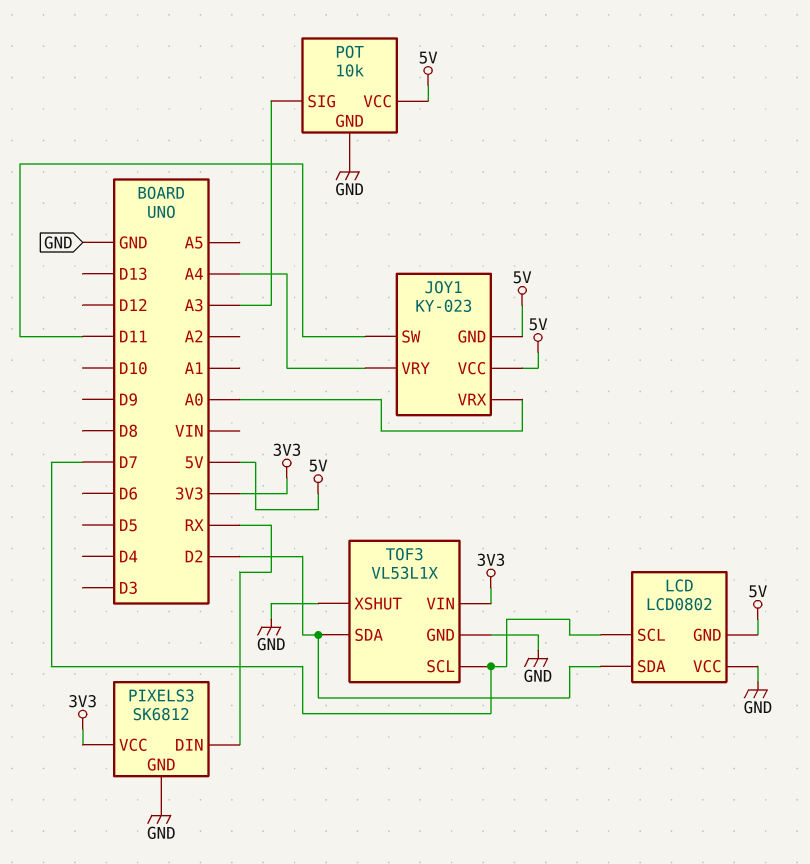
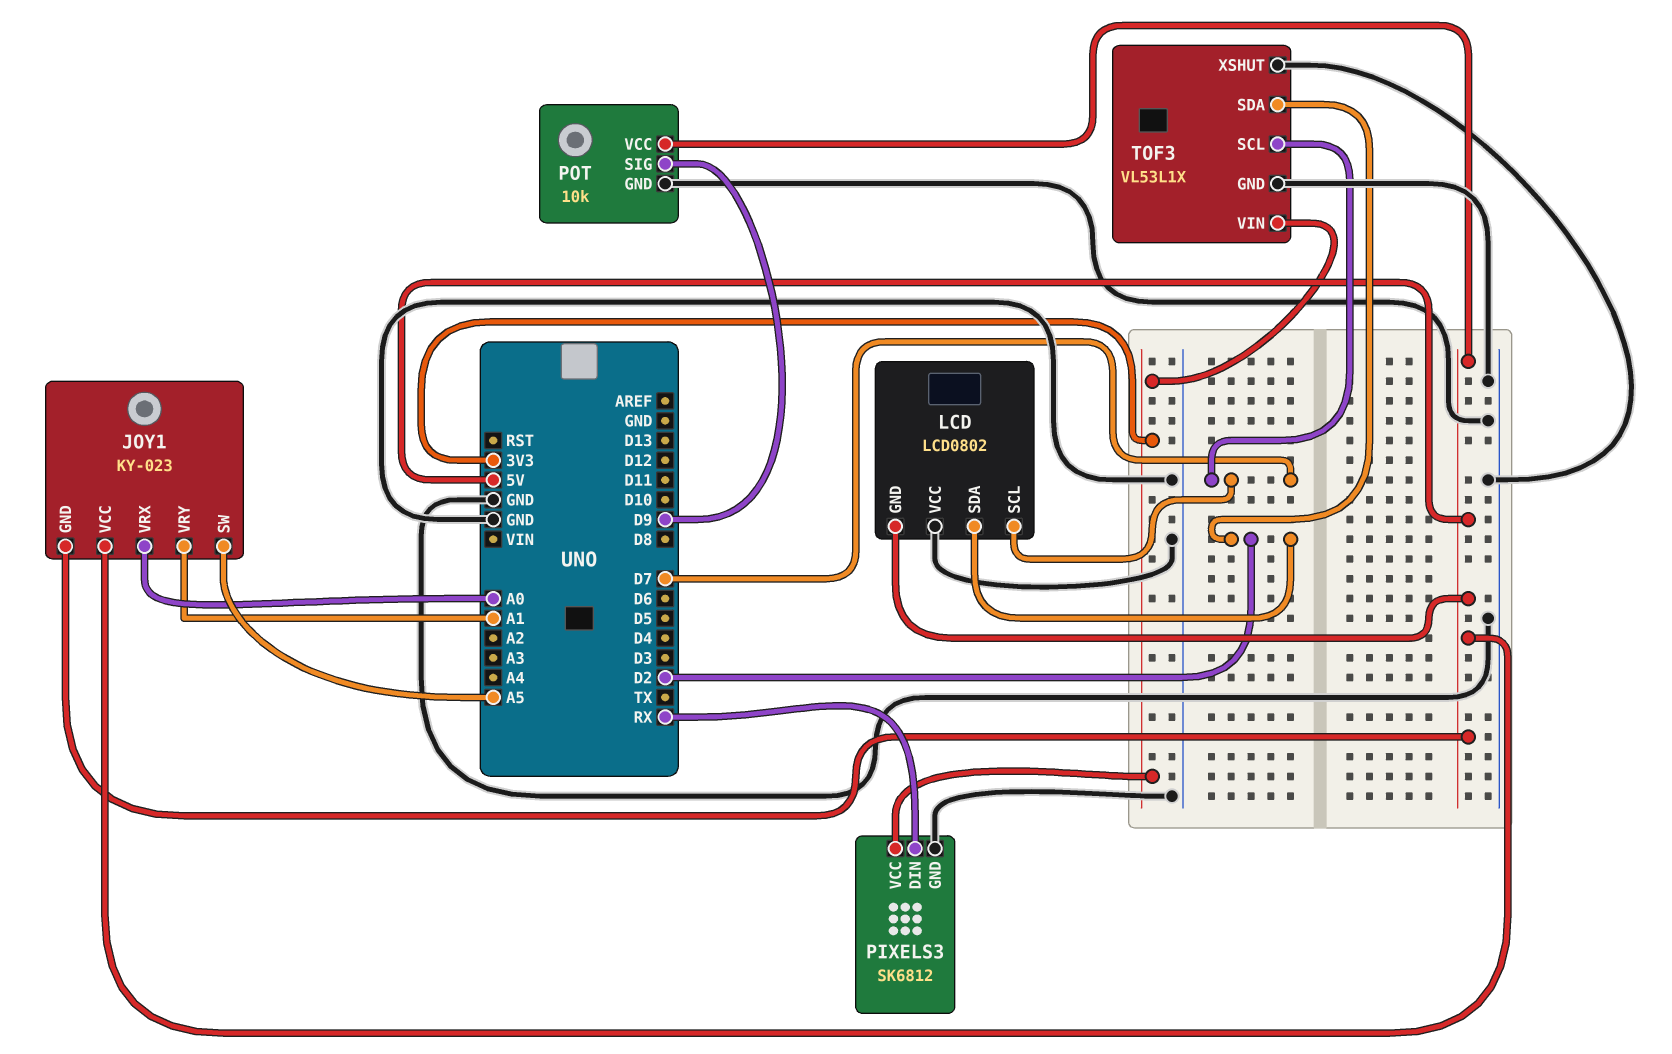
JOY1 pin SW: D11 -> A5
JOY1 pin VRY: A4 -> A1
POT pin SIG: A3 -> D9

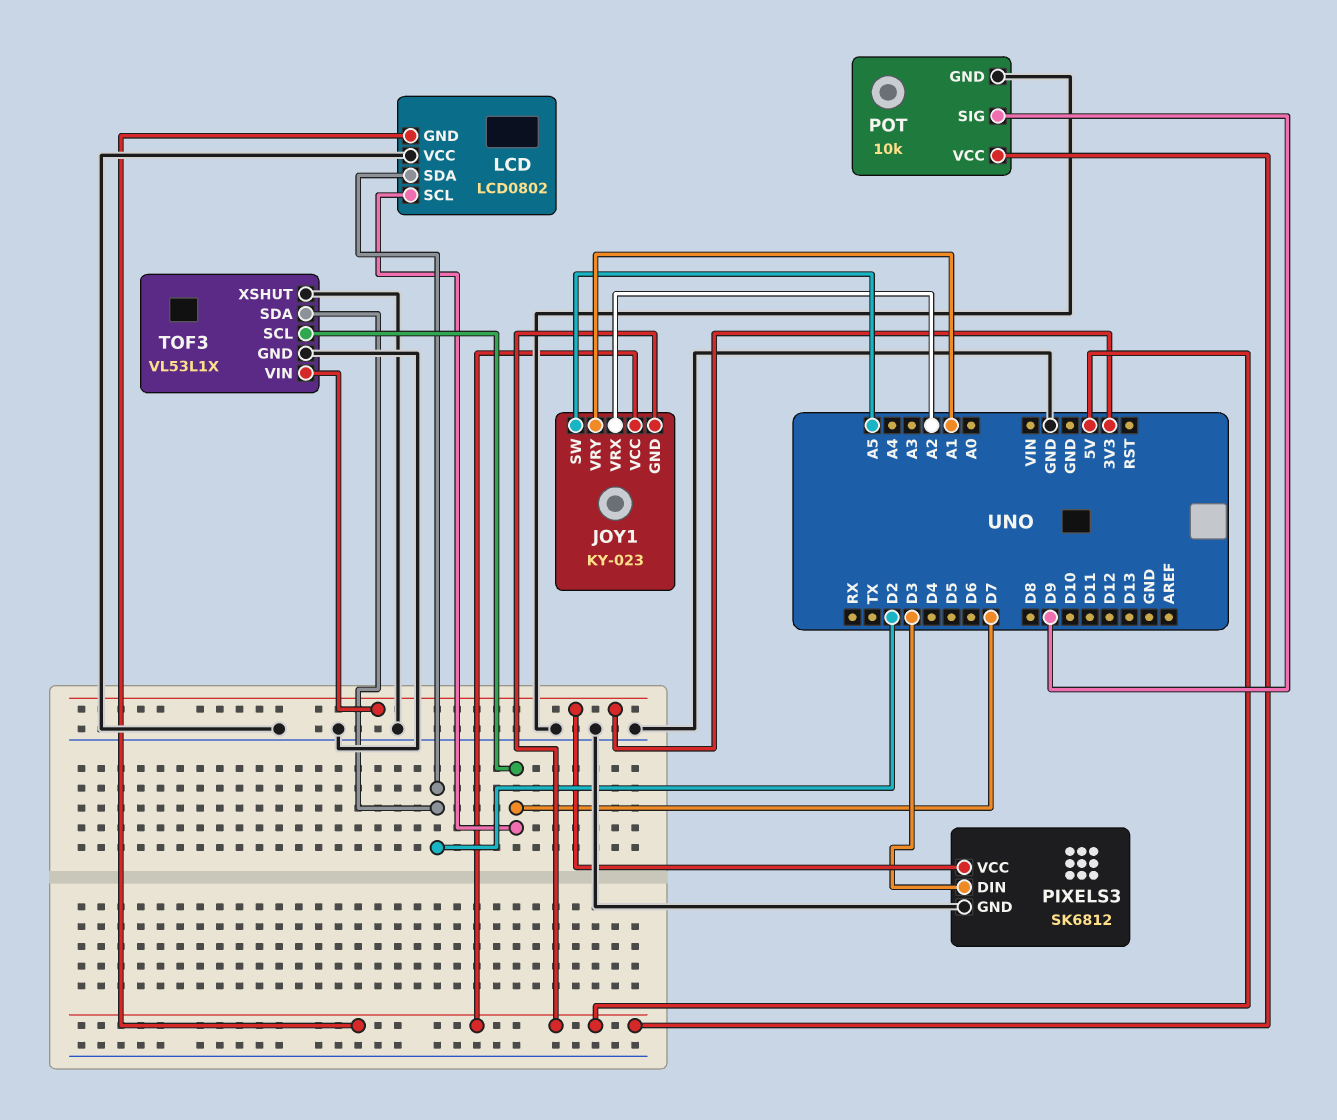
JOY1 pin VRX: A0 -> A2
PIXELS3 pin DIN: RX -> D3

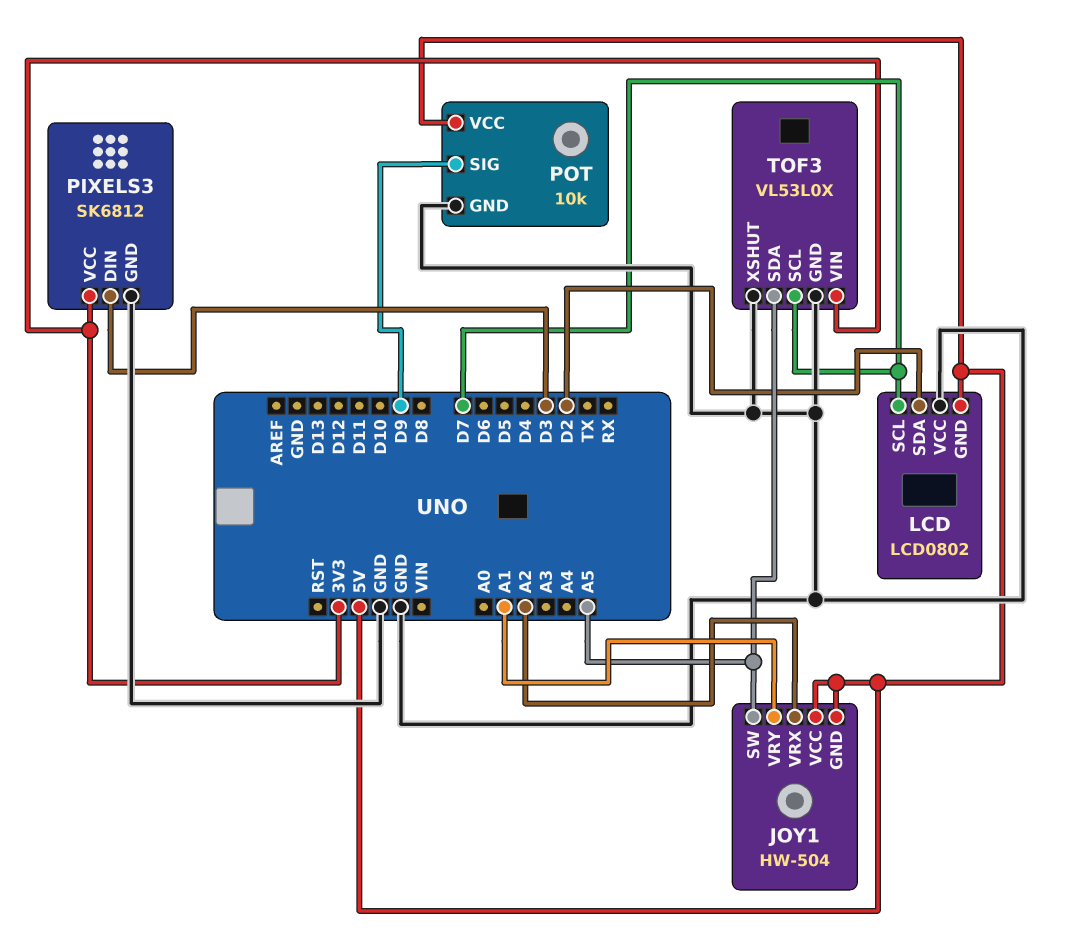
JOY1: KY-023 -> HW-504
TOF3: VL53L1X -> VL53L0X
TOF3 pin SDA: D2 -> A5

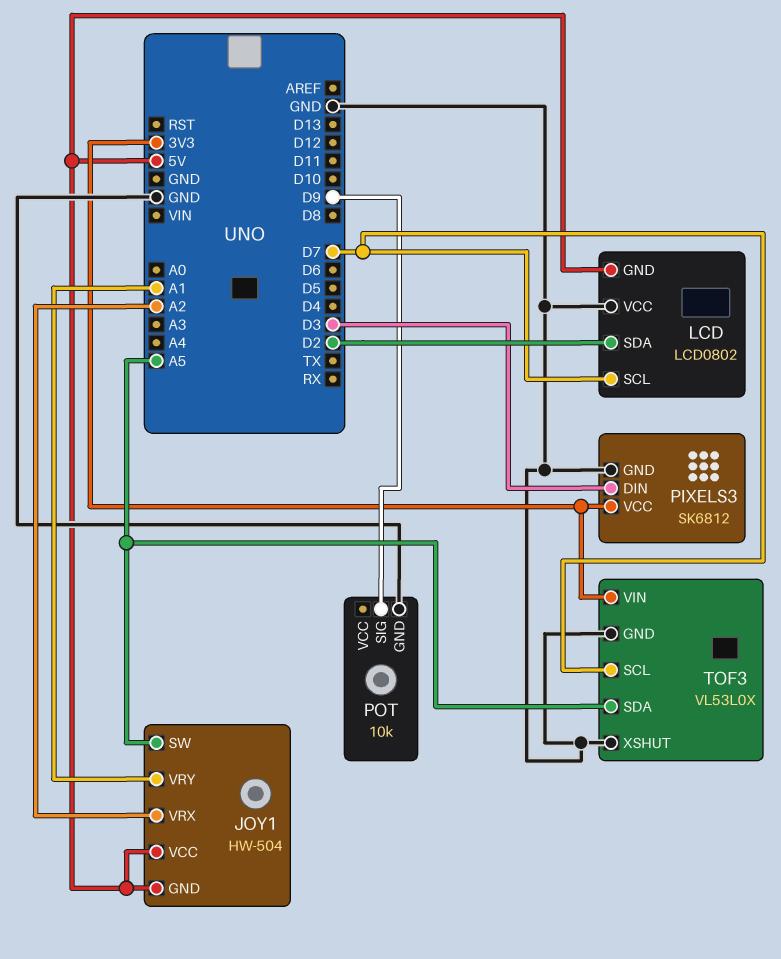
POT pin VCC: 5V -> none

